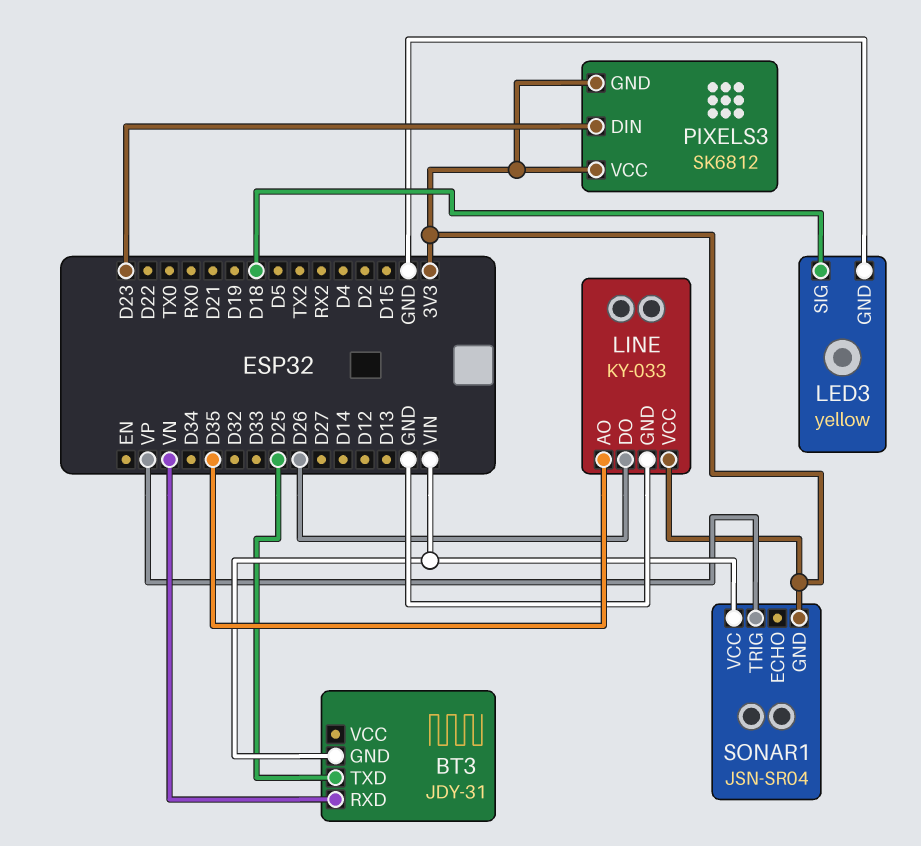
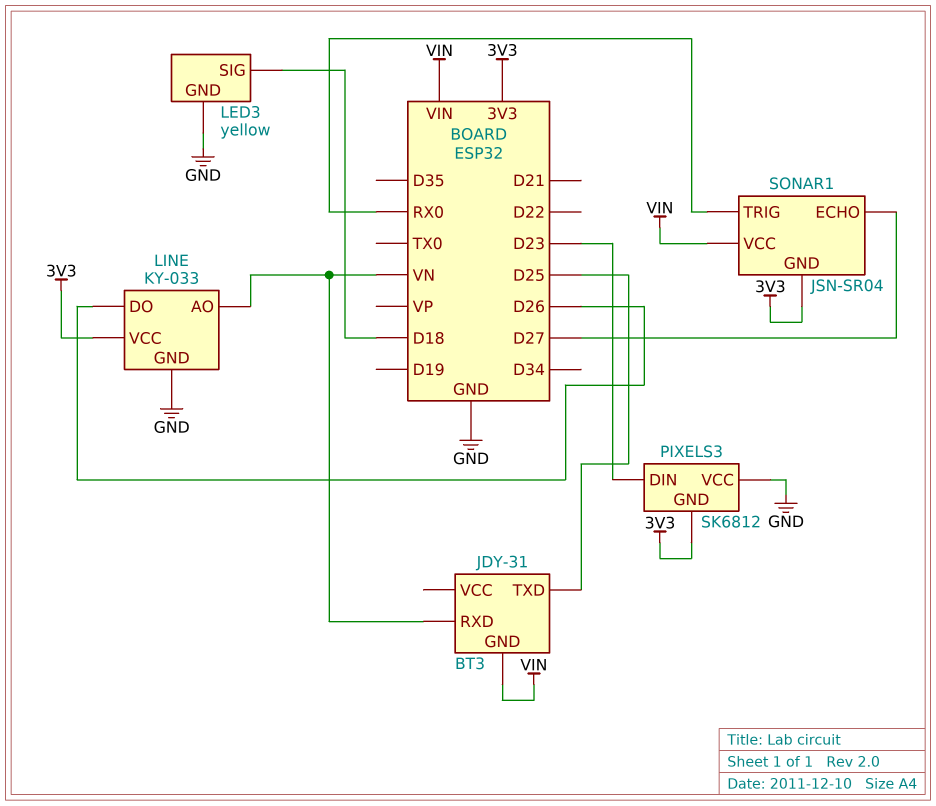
LINE pin AO: D35 -> VN
PIXELS3 pin VCC: 3V3 -> GND
SONAR1 pin ECHO: none -> D27
SONAR1 pin TRIG: VP -> RX0

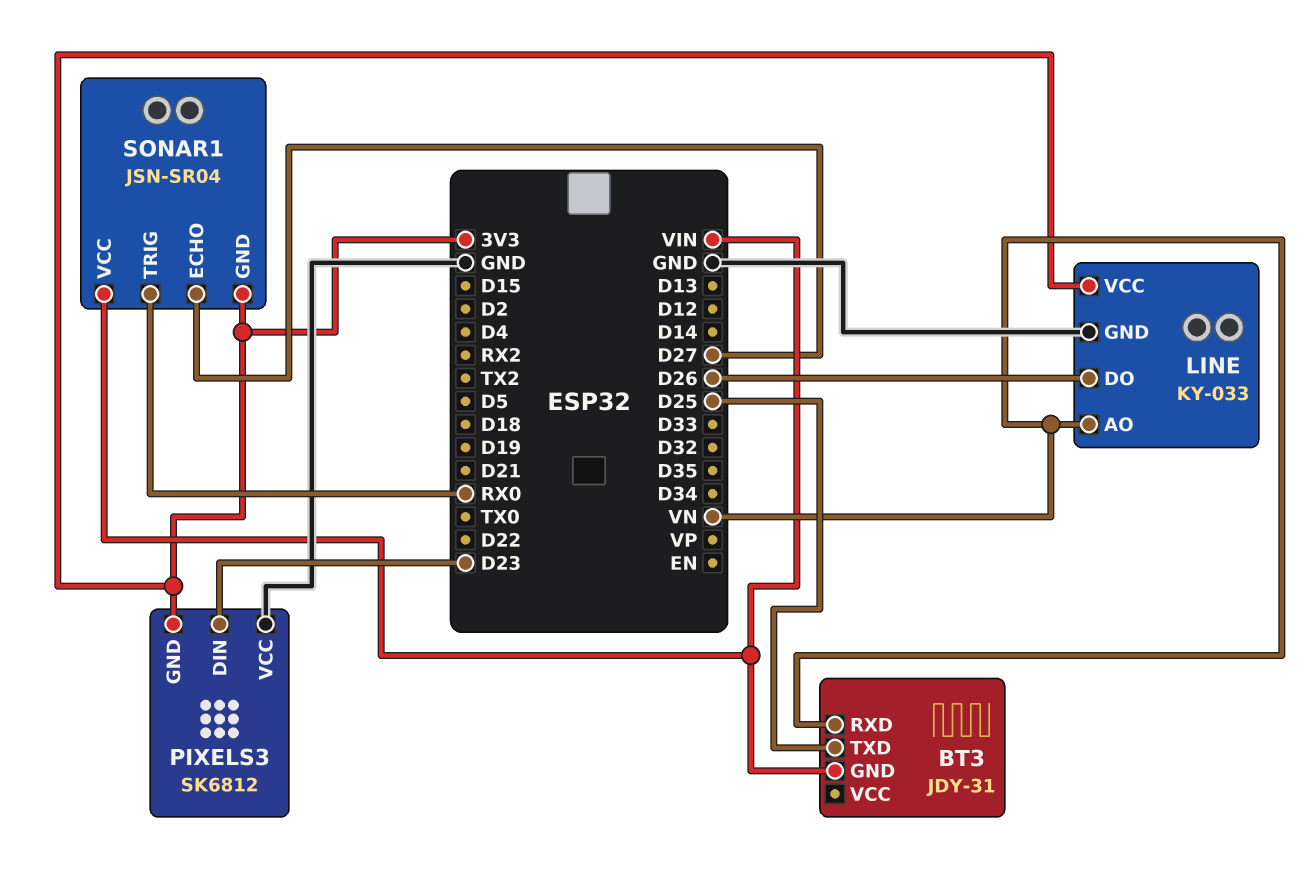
LED3: yellow -> none
LED3 pin GND: GND -> none
LED3 pin SIG: D18 -> none

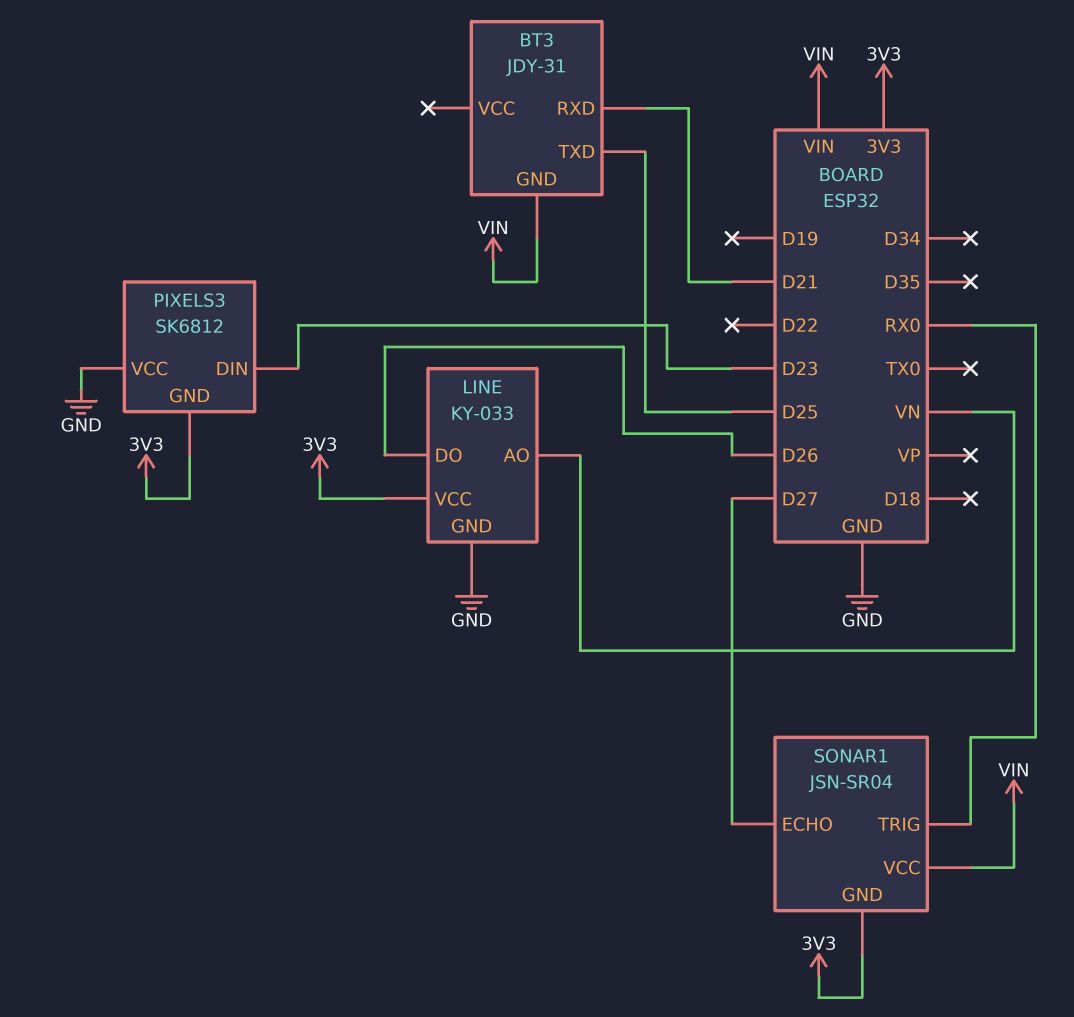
BT3 pin RXD: VN -> D21

